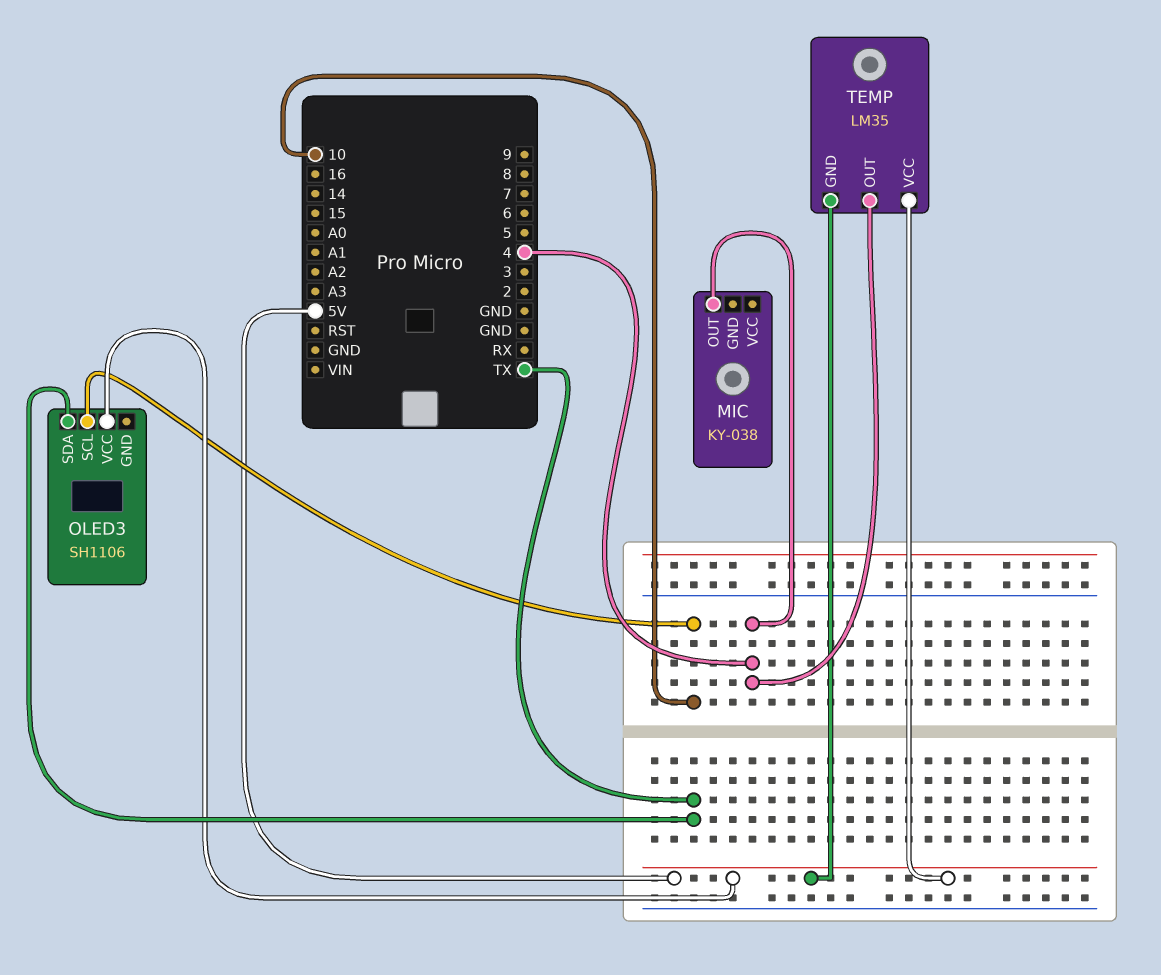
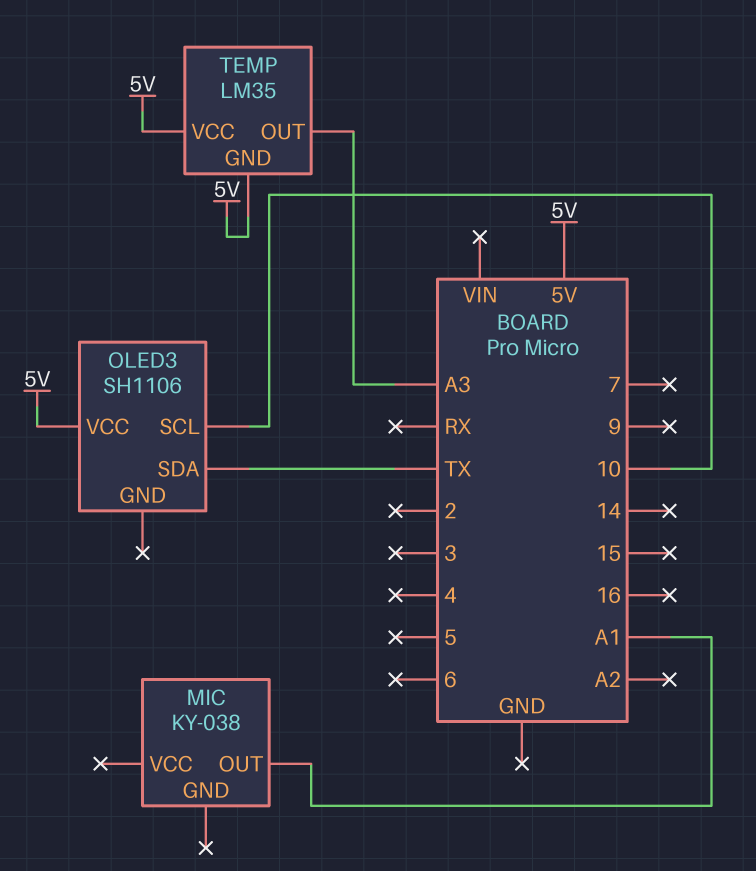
MIC pin OUT: 4 -> A1
TEMP pin OUT: 4 -> A3

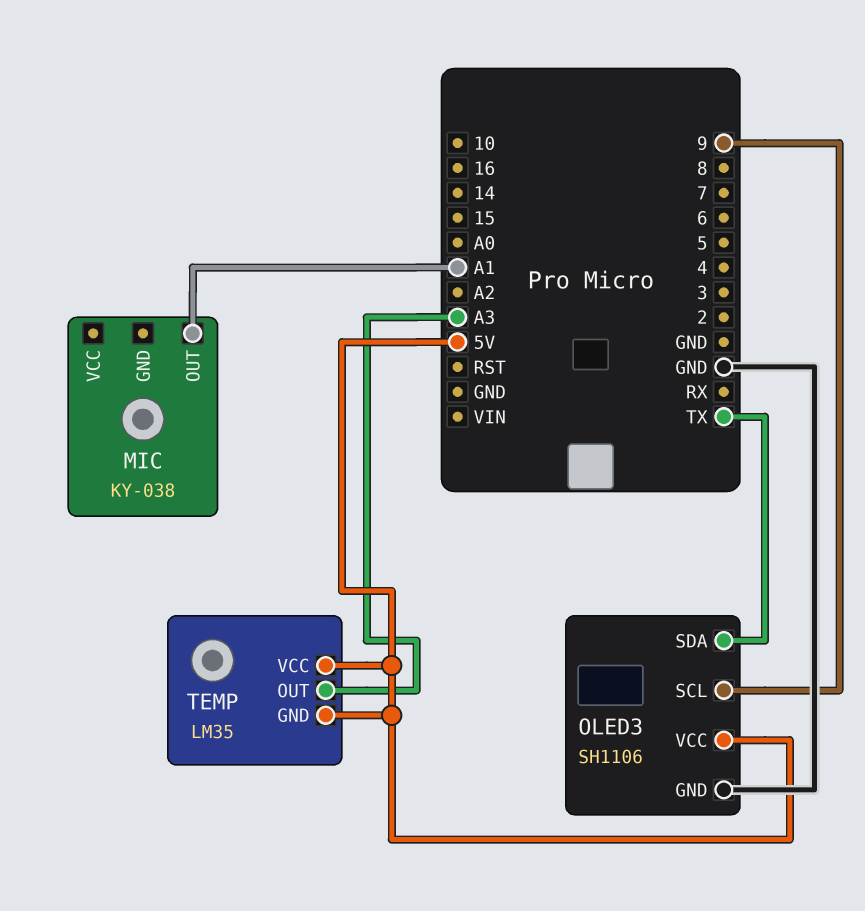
OLED3 pin GND: none -> GND
OLED3 pin SCL: 10 -> 9

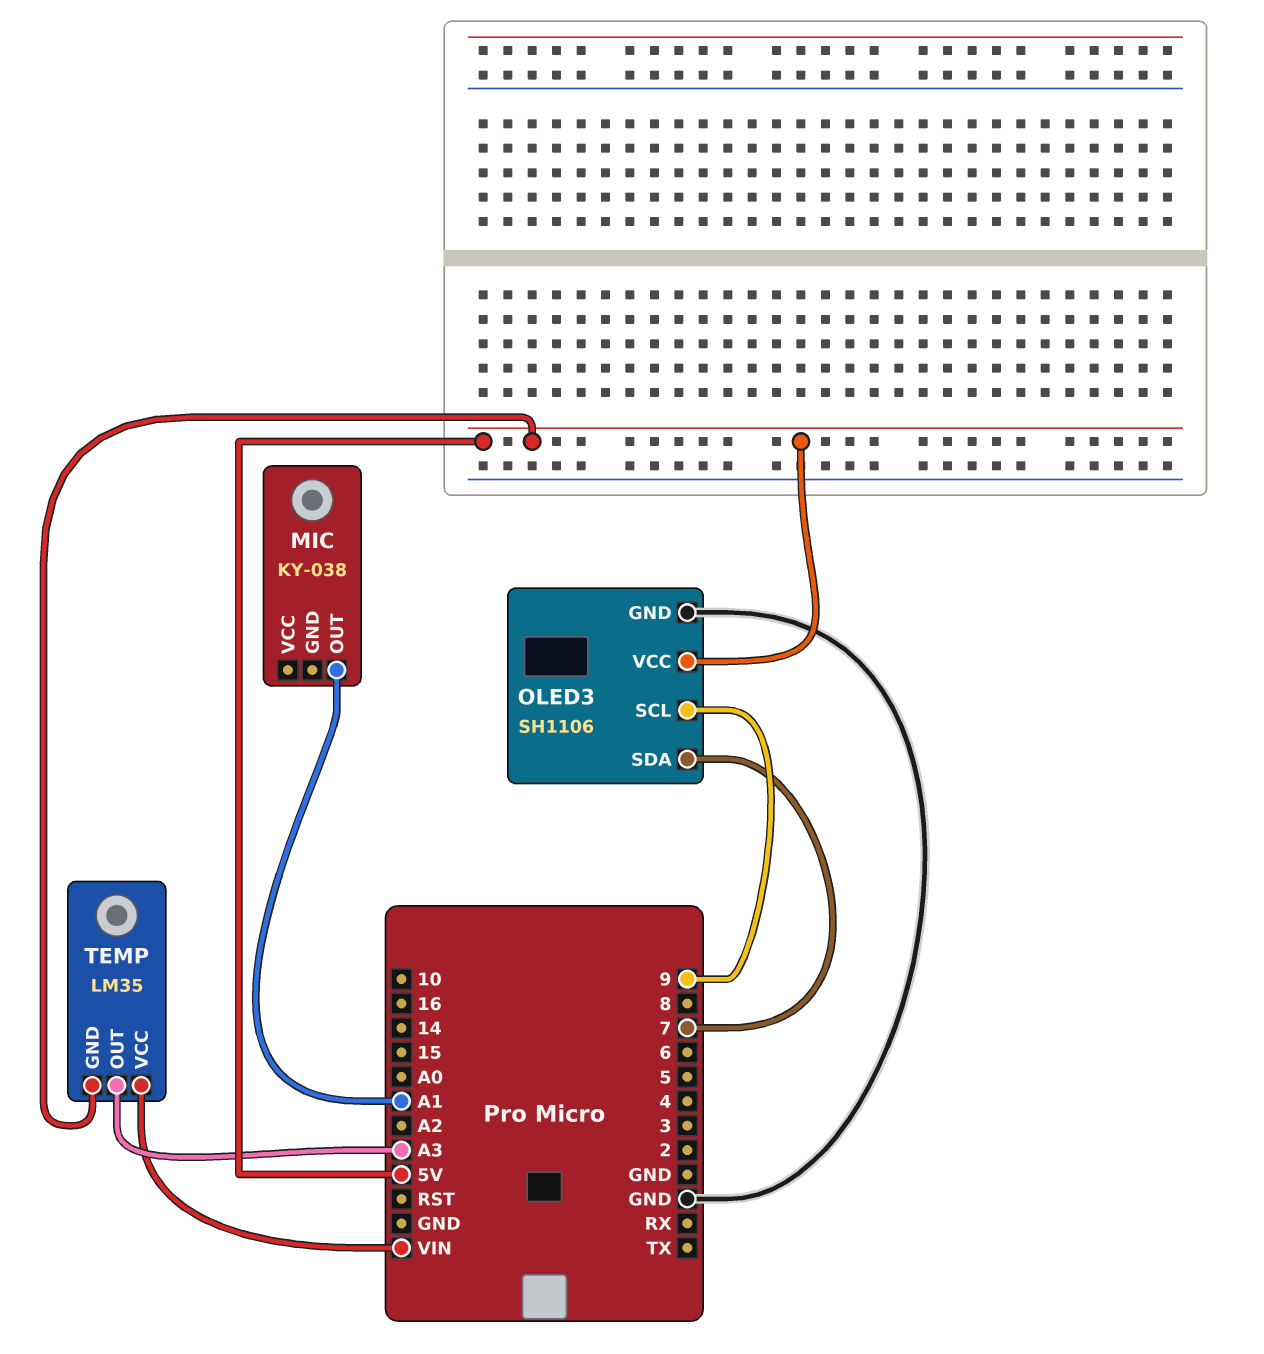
OLED3 pin SDA: TX -> 7
TEMP pin VCC: 5V -> VIN

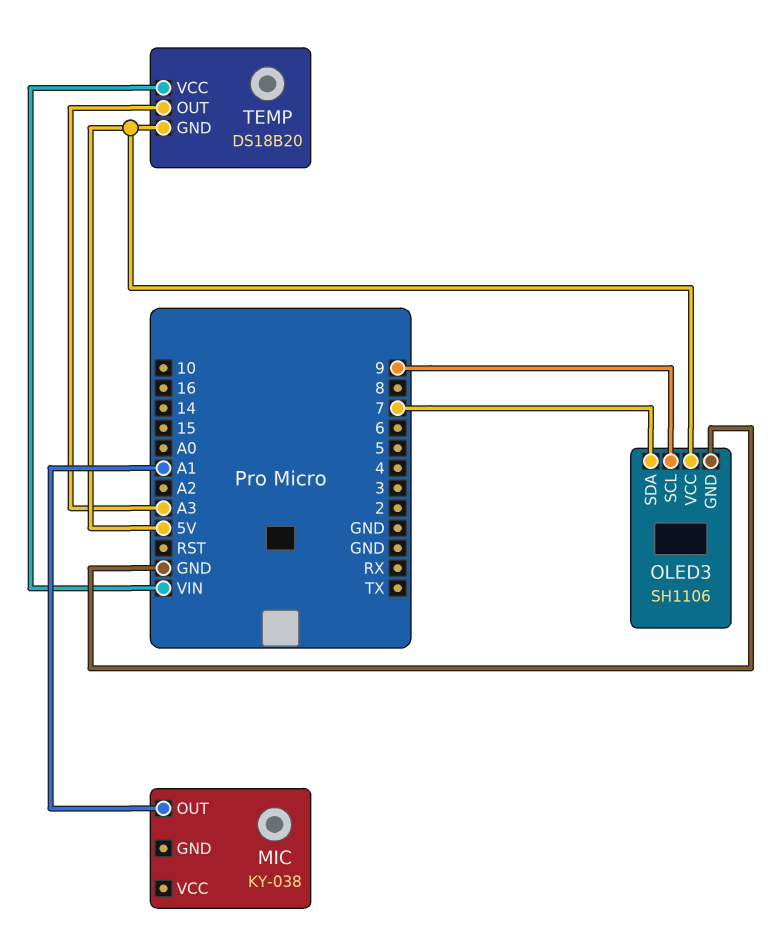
TEMP: LM35 -> DS18B20

